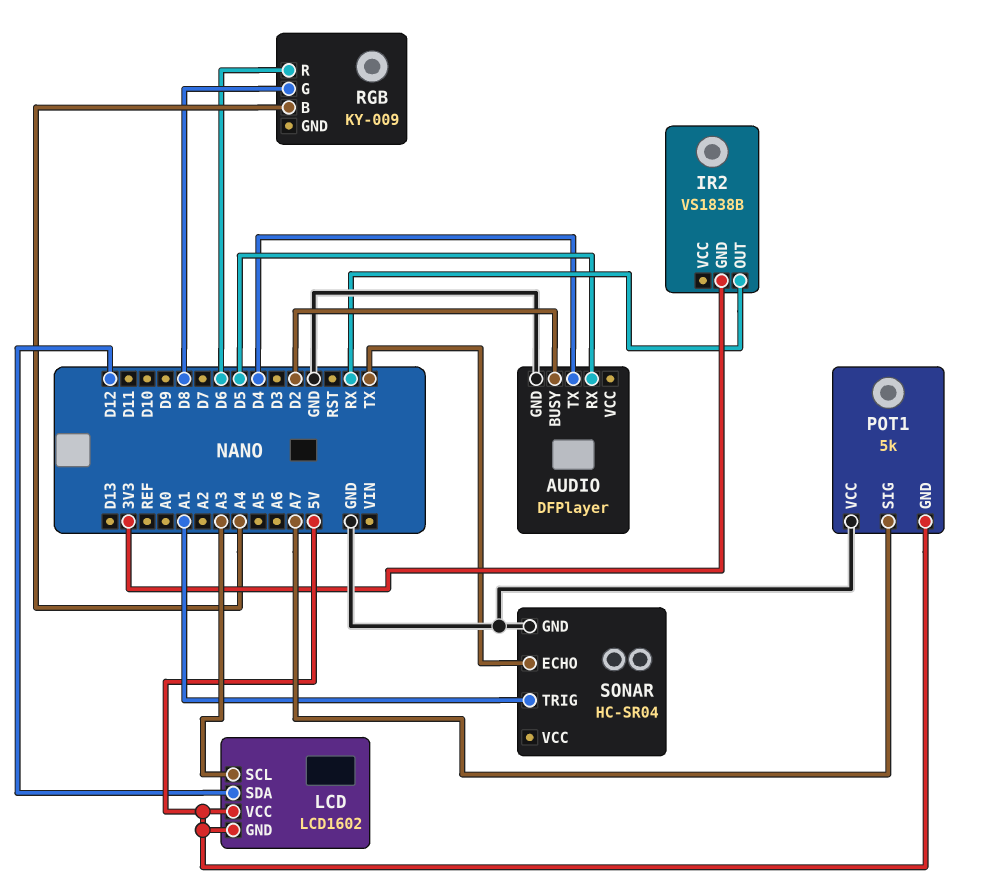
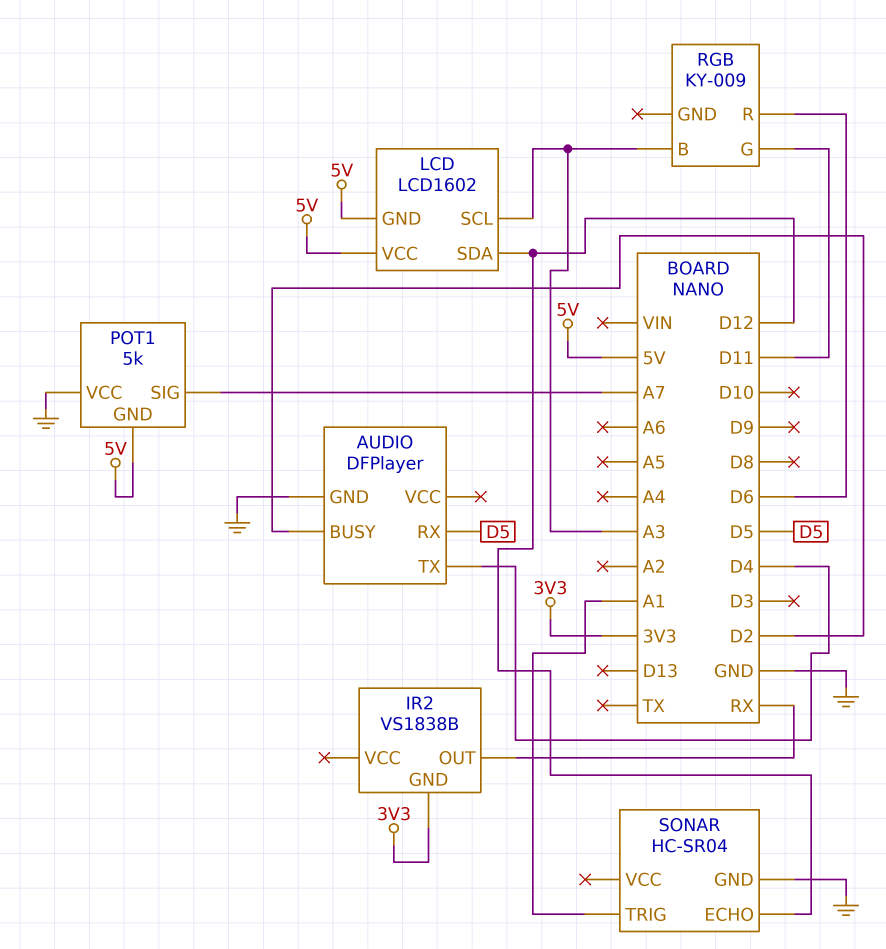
RGB pin B: A4 -> A3
RGB pin G: D8 -> D11
SONAR pin ECHO: TX -> D12

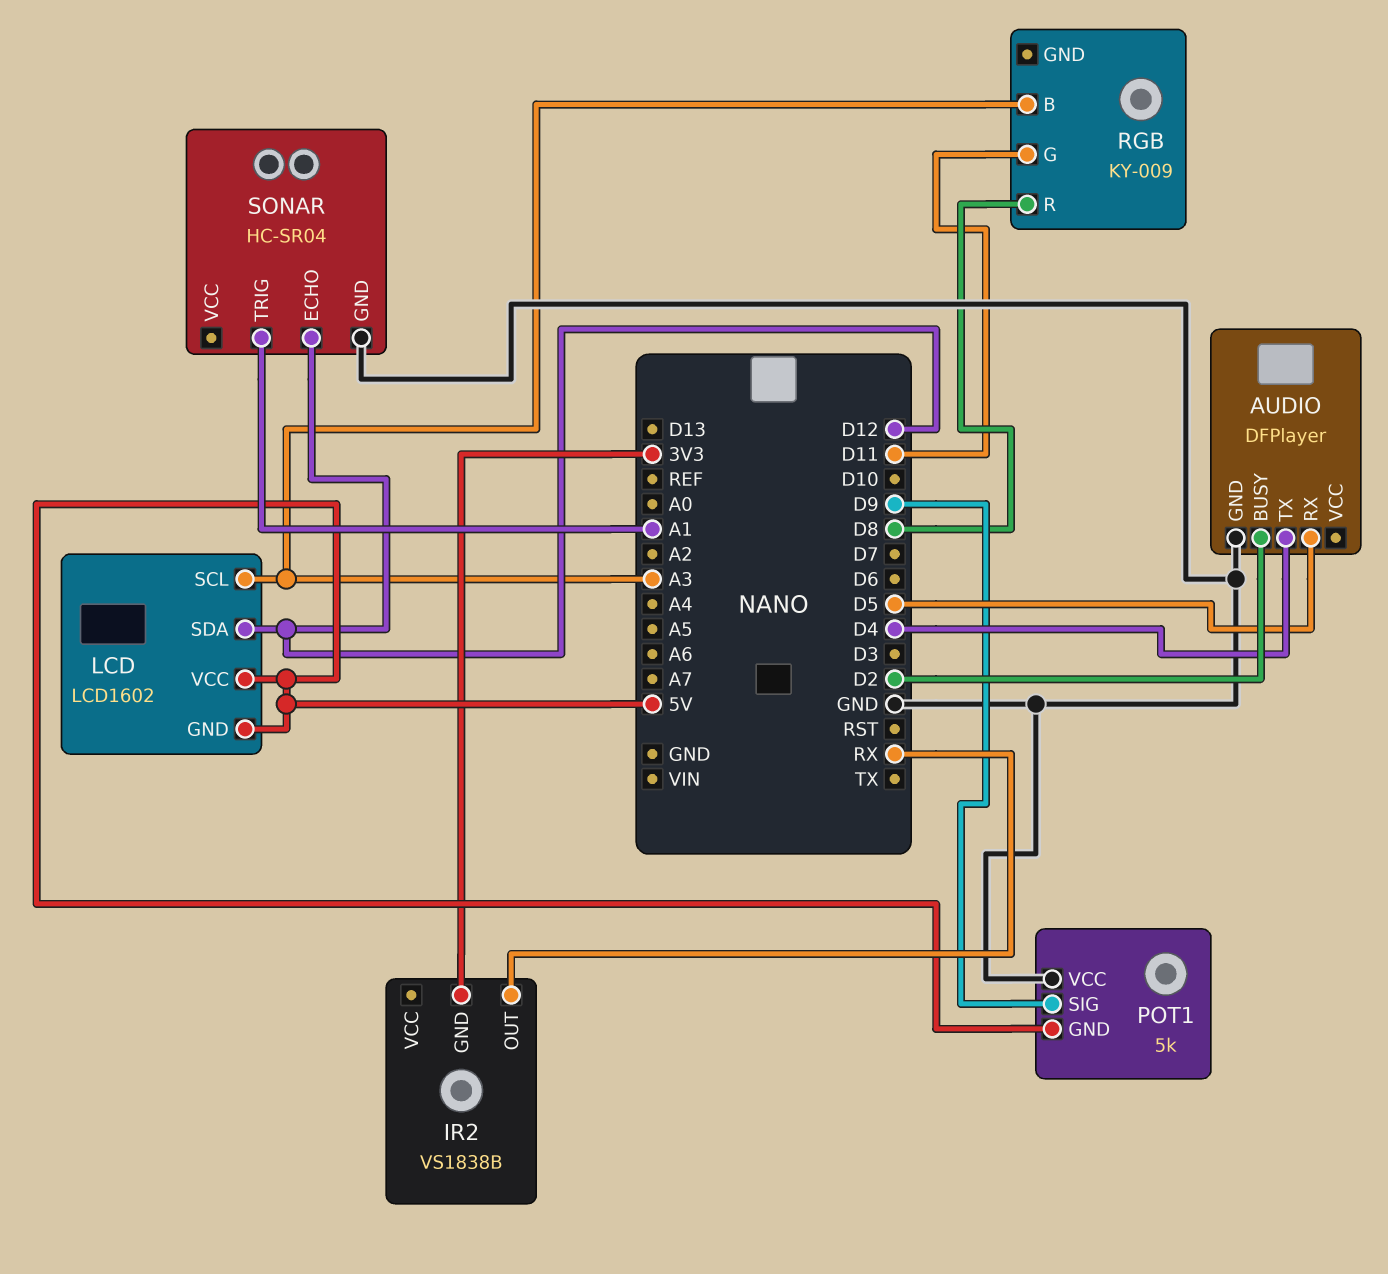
POT1 pin SIG: A7 -> D9
RGB pin R: D6 -> D8

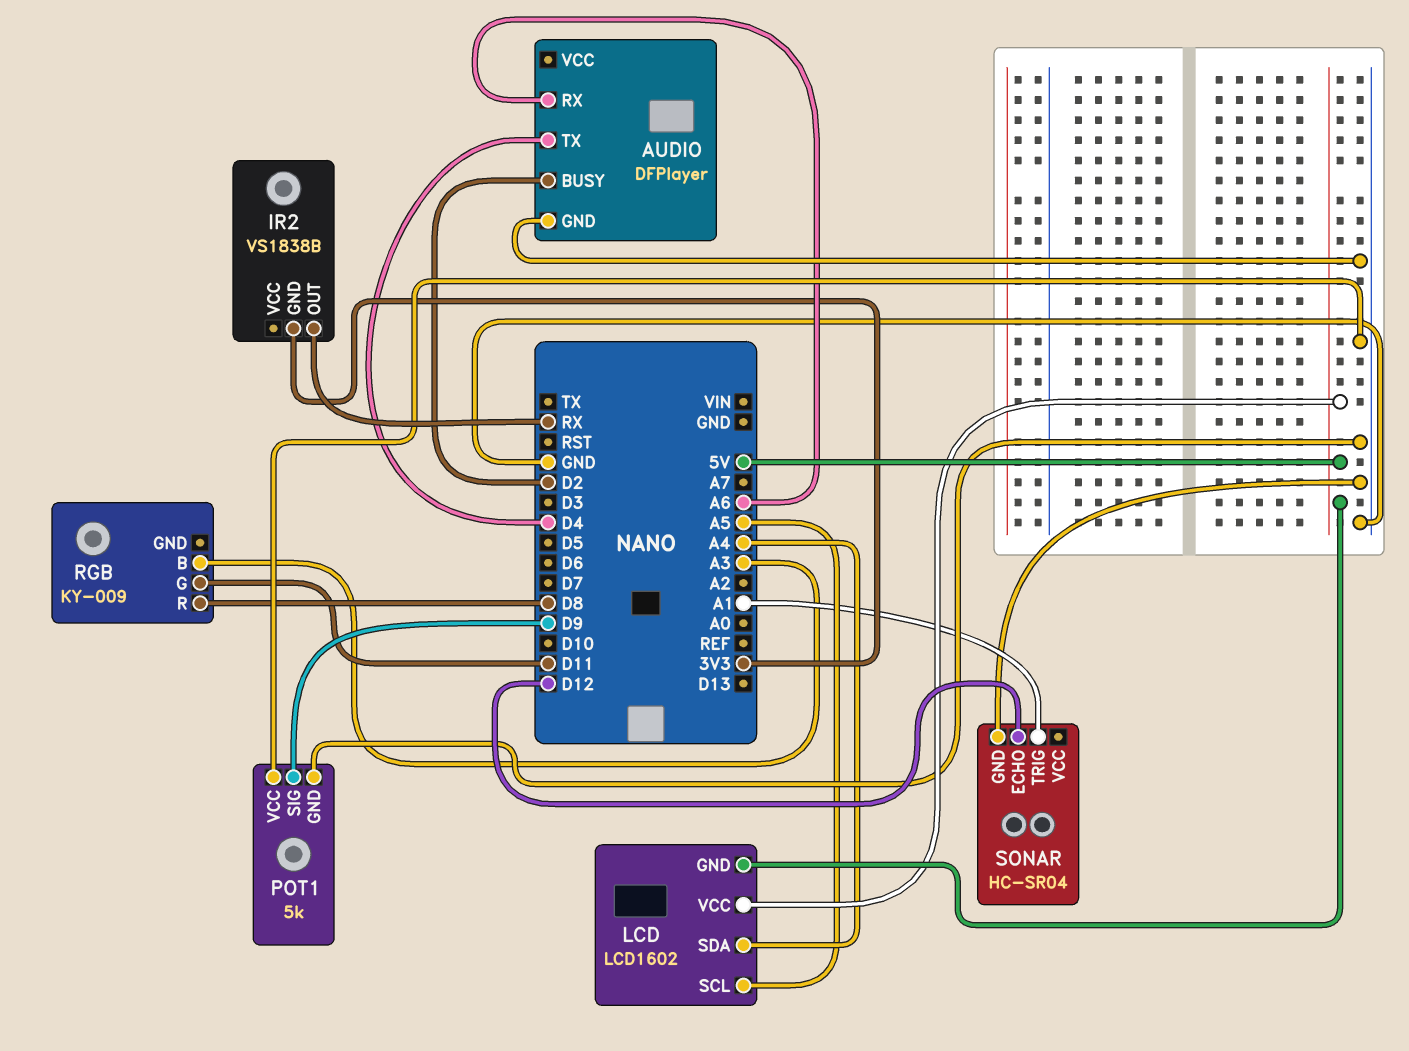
AUDIO pin RX: D5 -> A6
LCD pin SCL: A3 -> A5
LCD pin SDA: D12 -> A4
POT1 pin GND: 5V -> GND

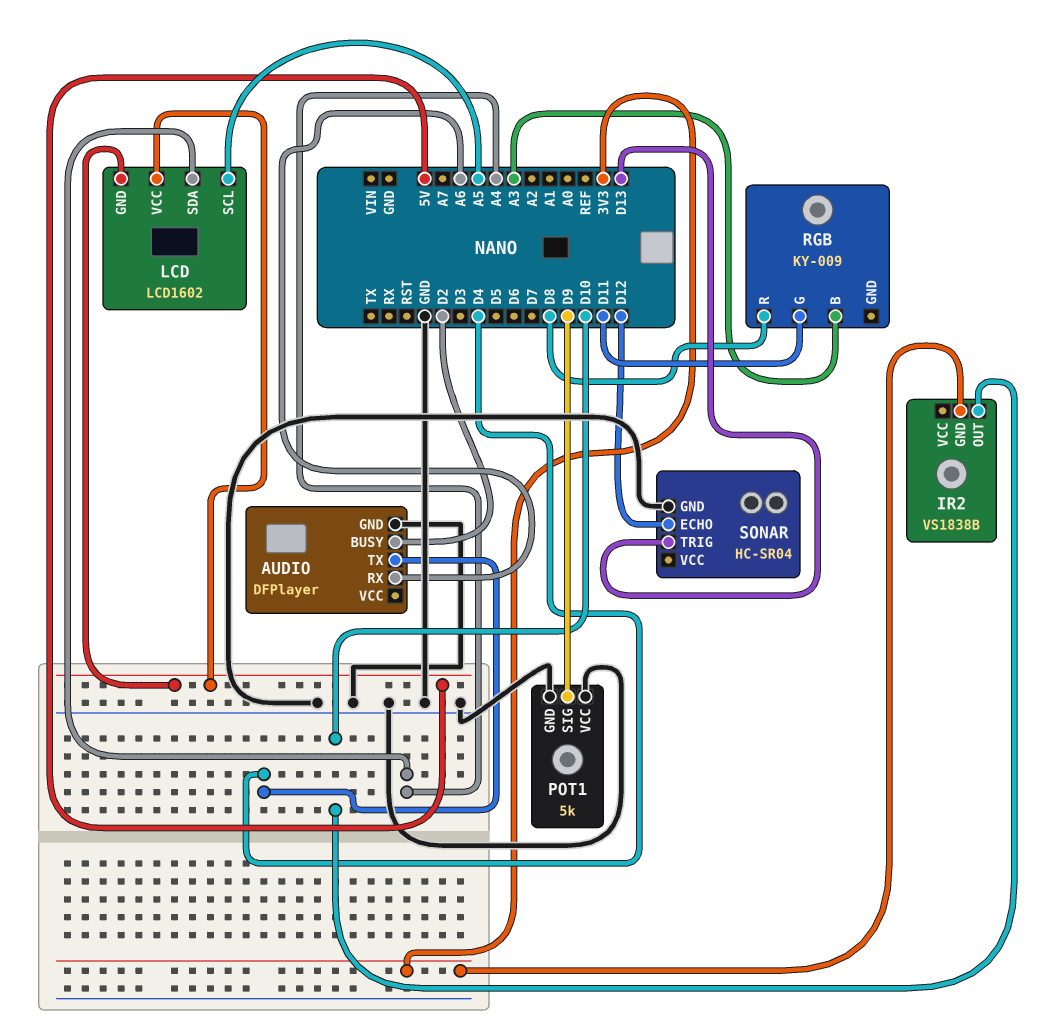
IR2 pin OUT: RX -> D10
SONAR pin TRIG: A1 -> D13

